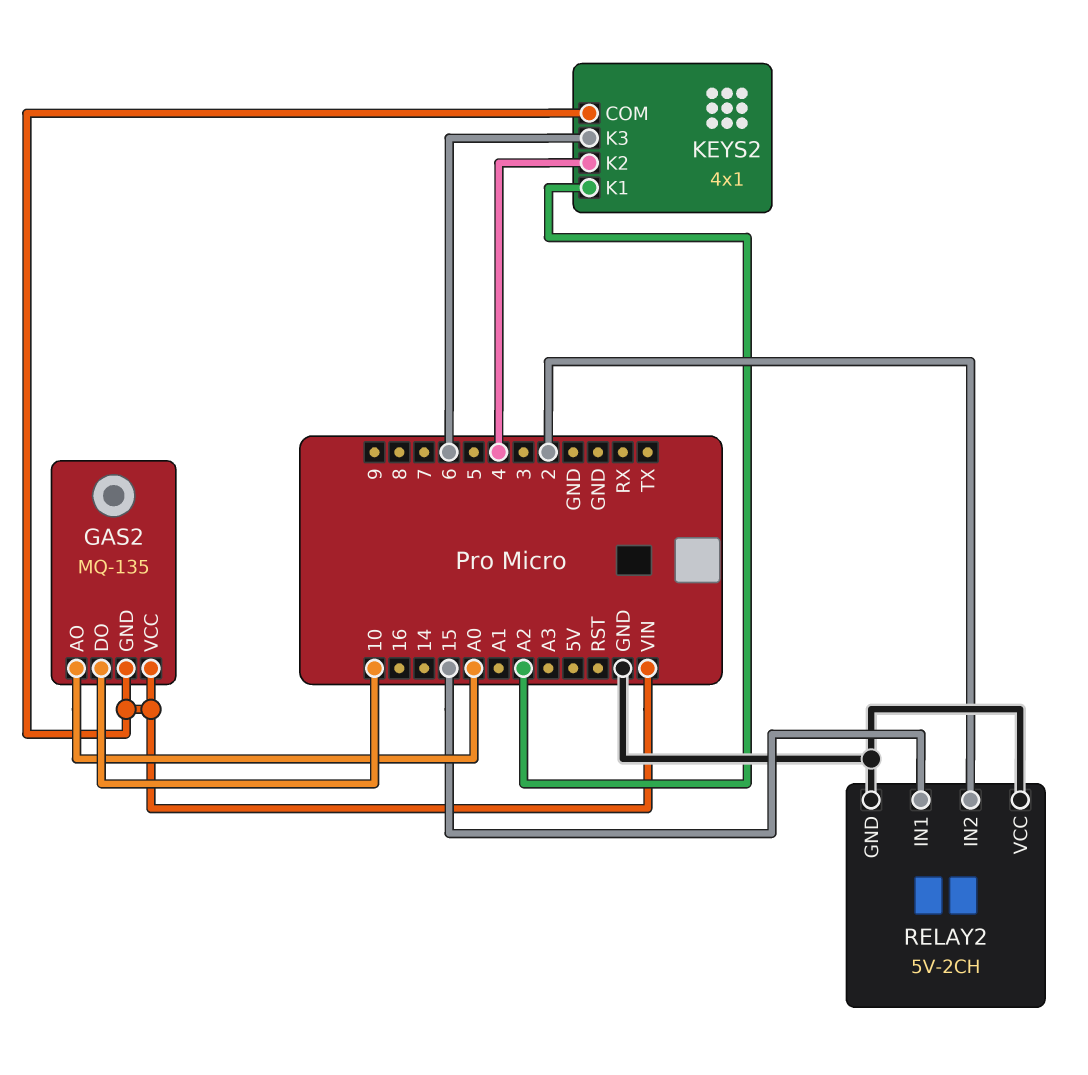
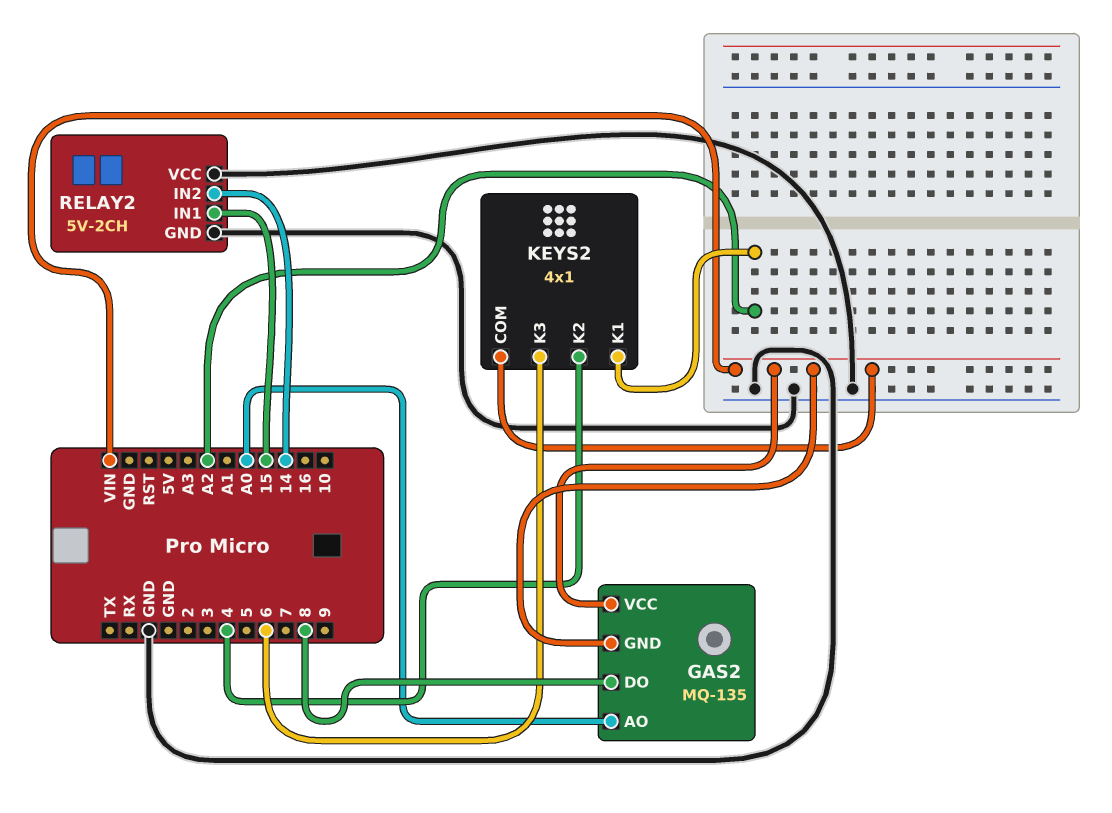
GAS2 pin DO: 10 -> 8
RELAY2 pin IN2: 2 -> 14

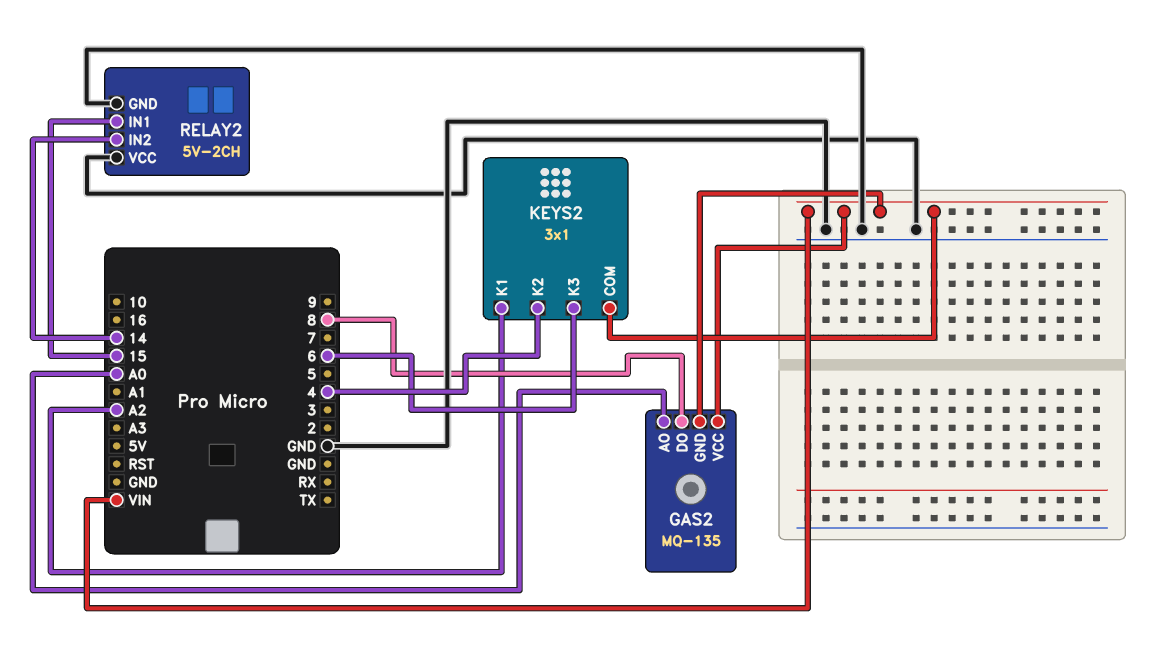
KEYS2: 4x1 -> 3x1

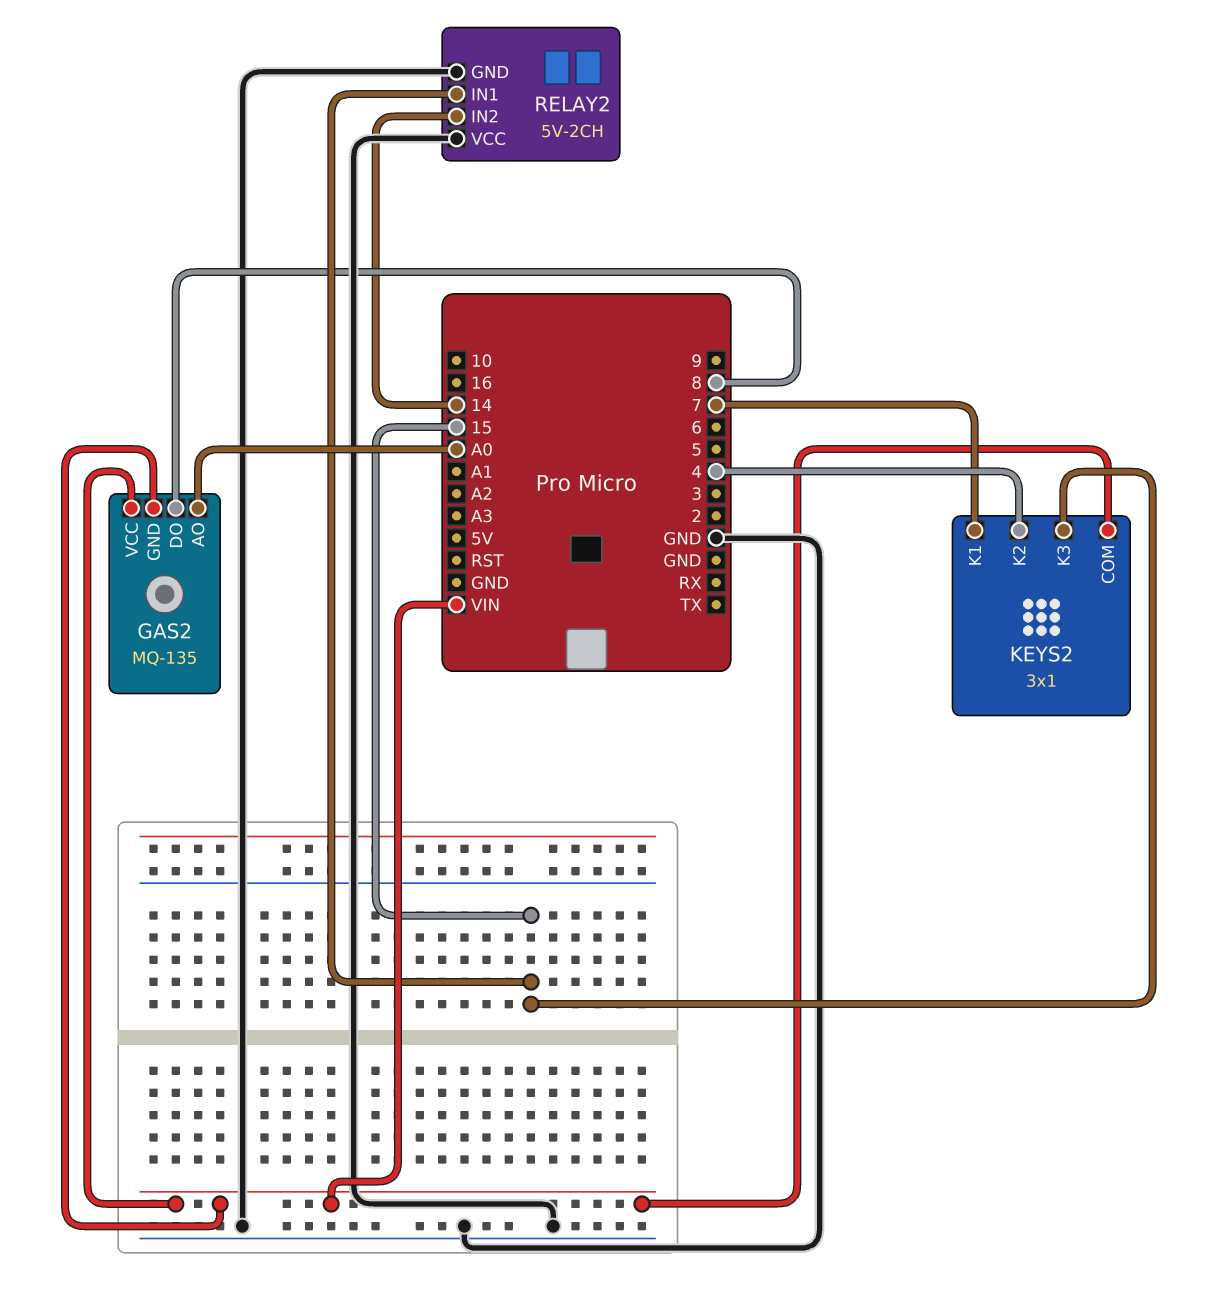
KEYS2 pin K1: A2 -> 7
KEYS2 pin K3: 6 -> 15

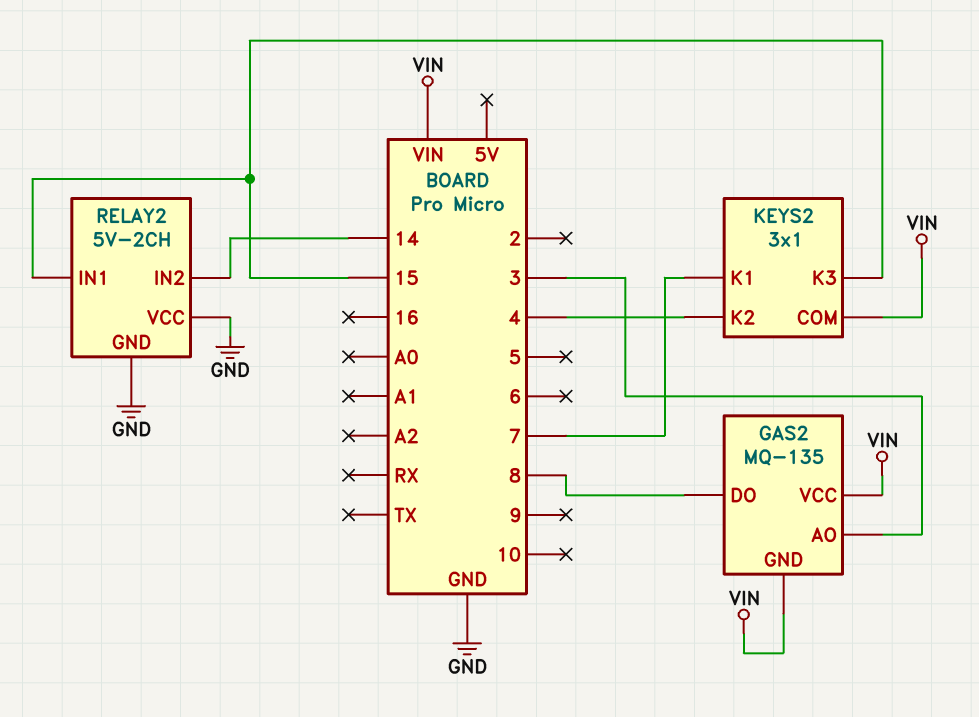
GAS2 pin AO: A0 -> 3

